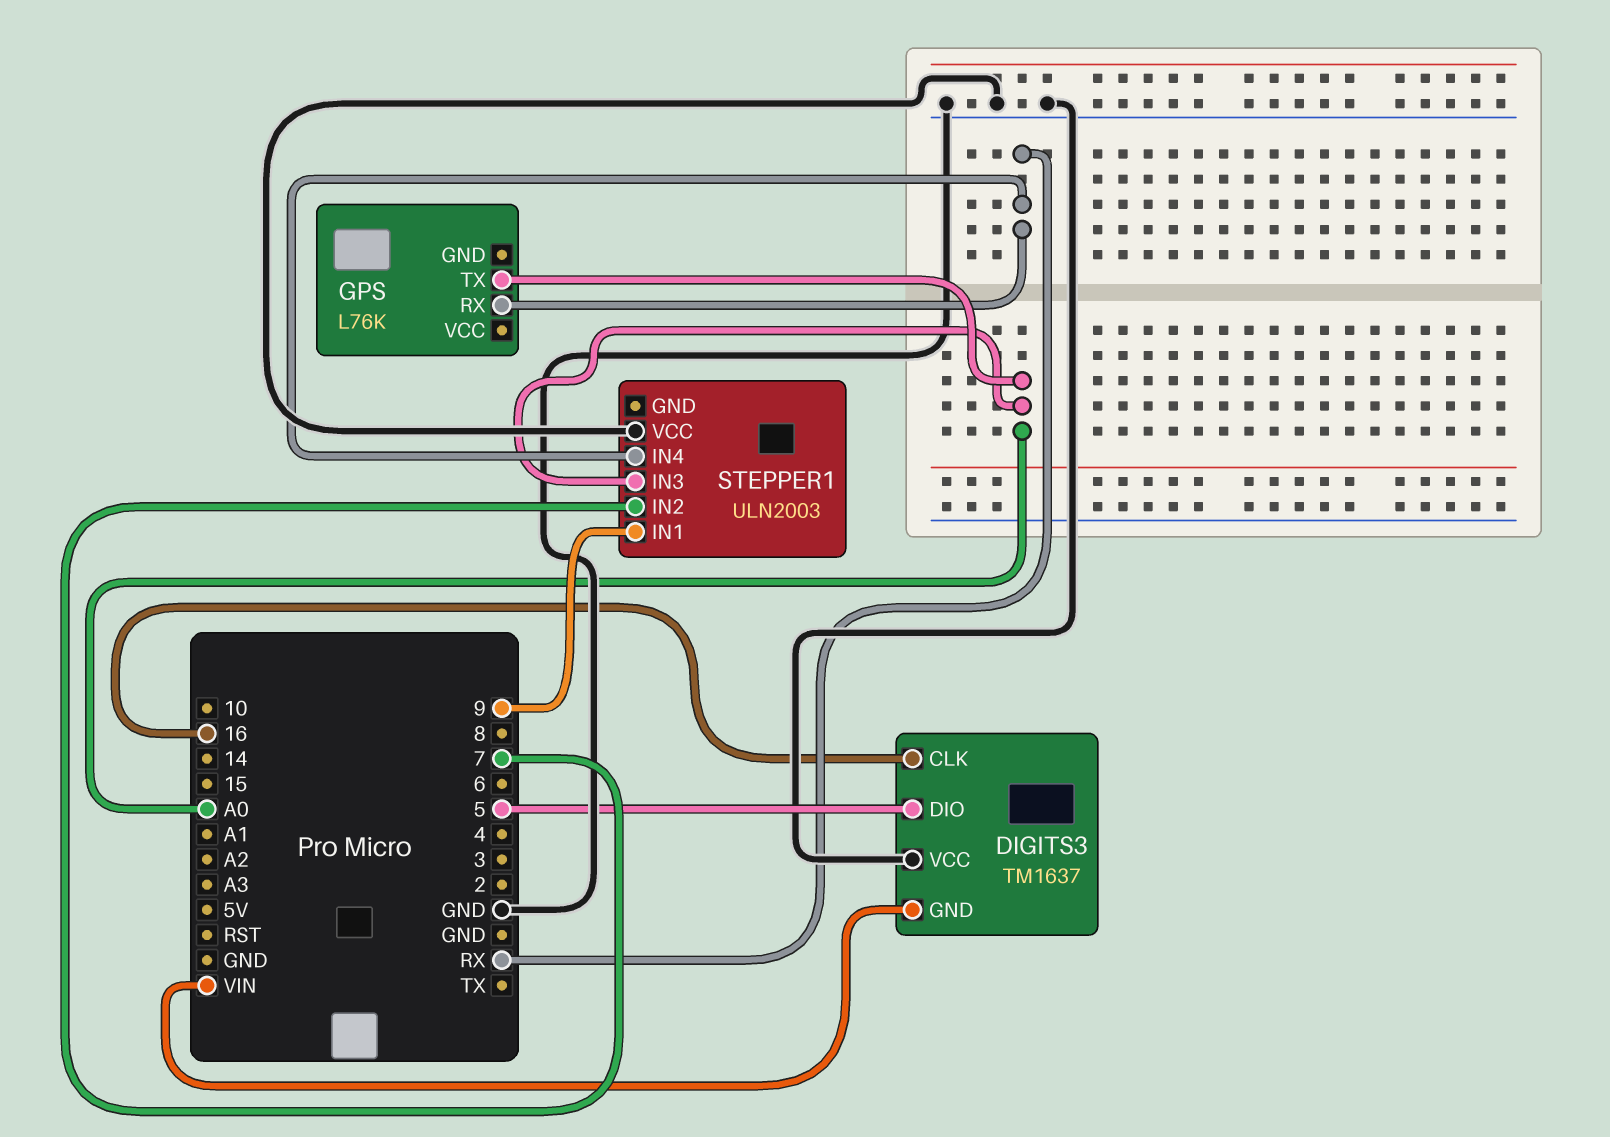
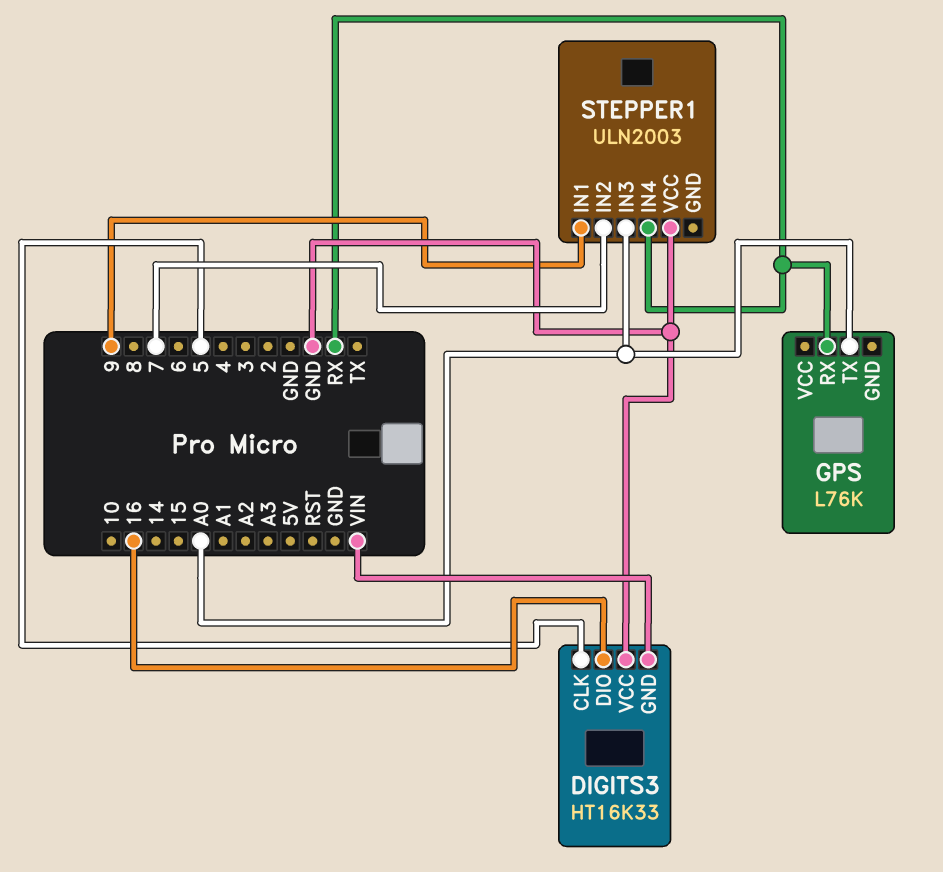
DIGITS3: TM1637 -> HT16K33
DIGITS3 pin CLK: 16 -> 5
DIGITS3 pin DIO: 5 -> 16

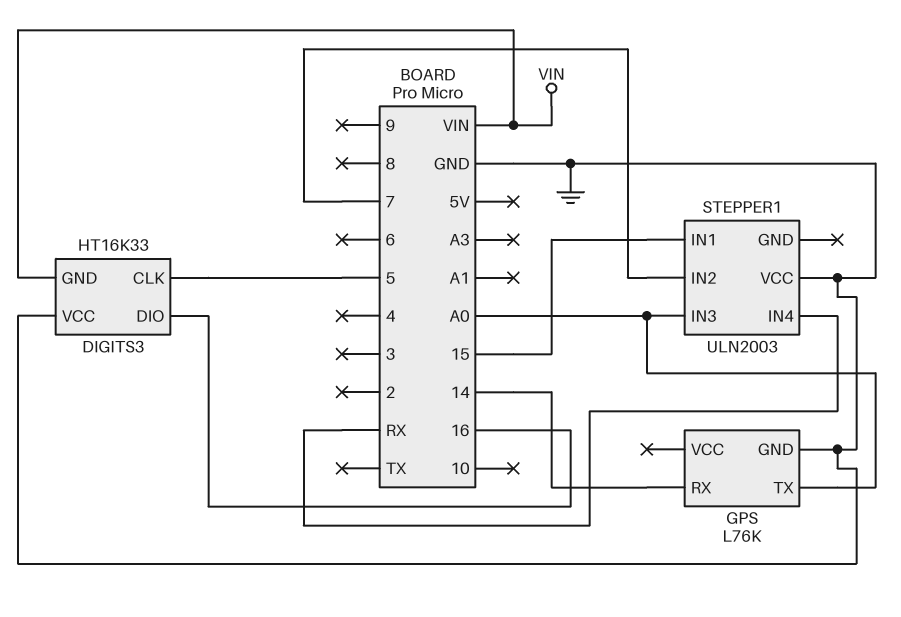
GPS pin GND: none -> GND
GPS pin RX: RX -> 14
STEPPER1 pin IN1: 9 -> 15

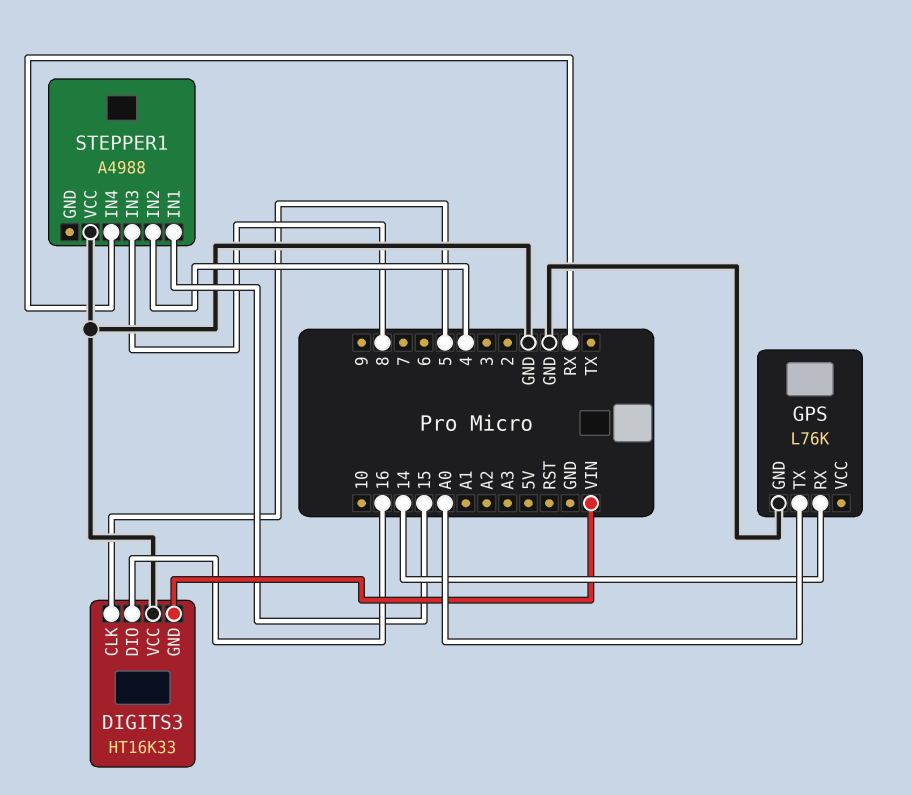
STEPPER1: ULN2003 -> A4988
STEPPER1 pin IN2: 7 -> 4
STEPPER1 pin IN3: A0 -> 8

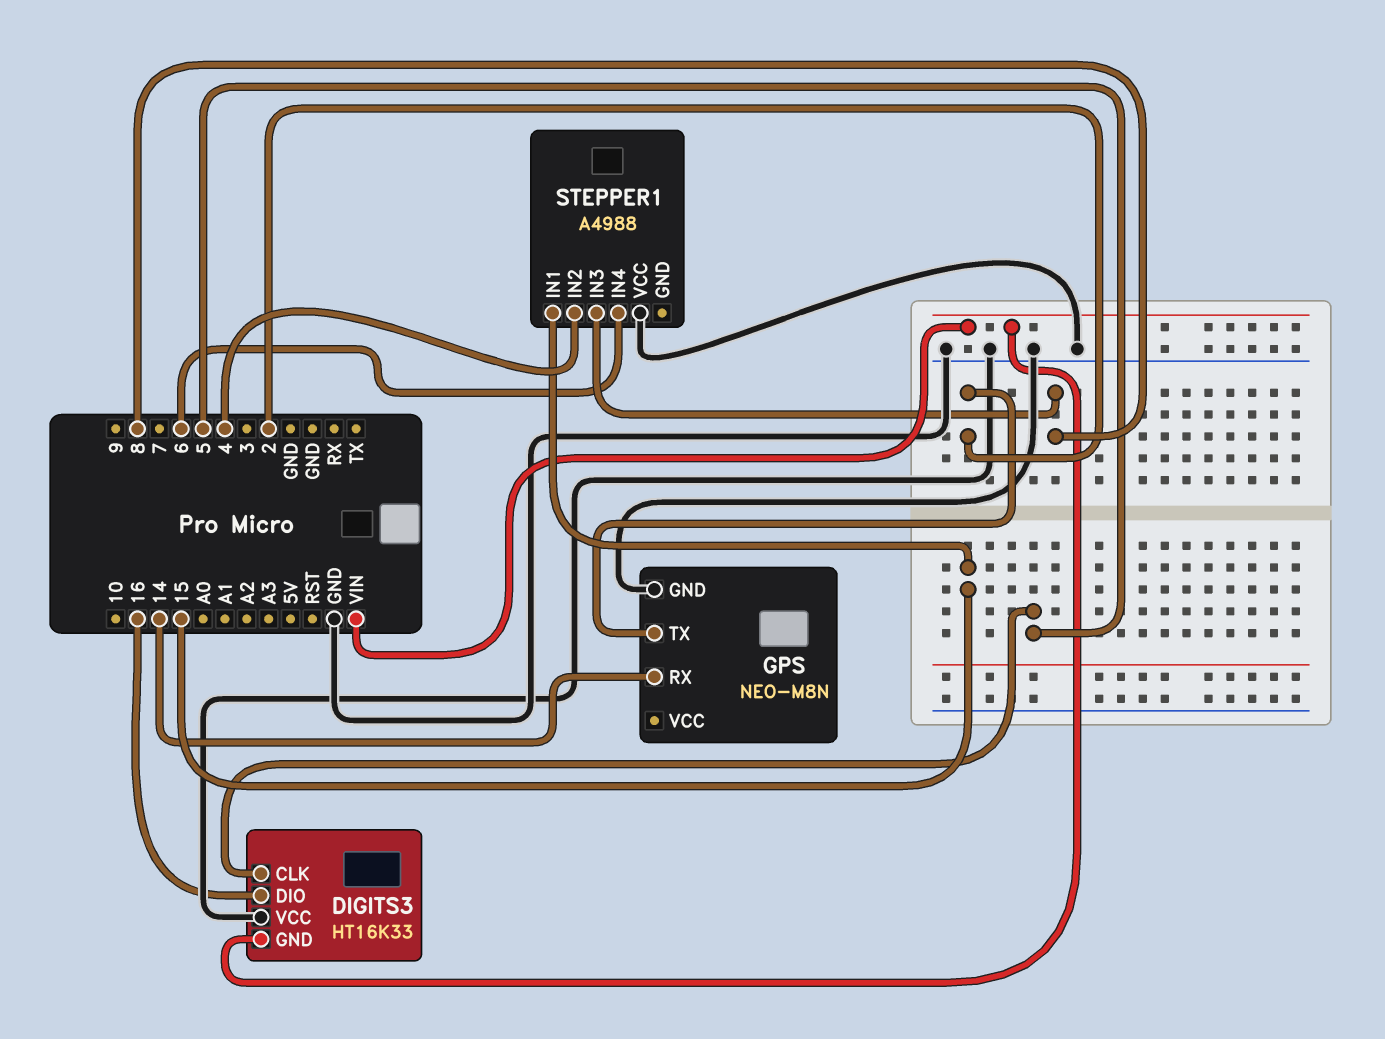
GPS: L76K -> NEO-M8N
GPS pin TX: A0 -> 2
STEPPER1 pin IN4: RX -> 6

